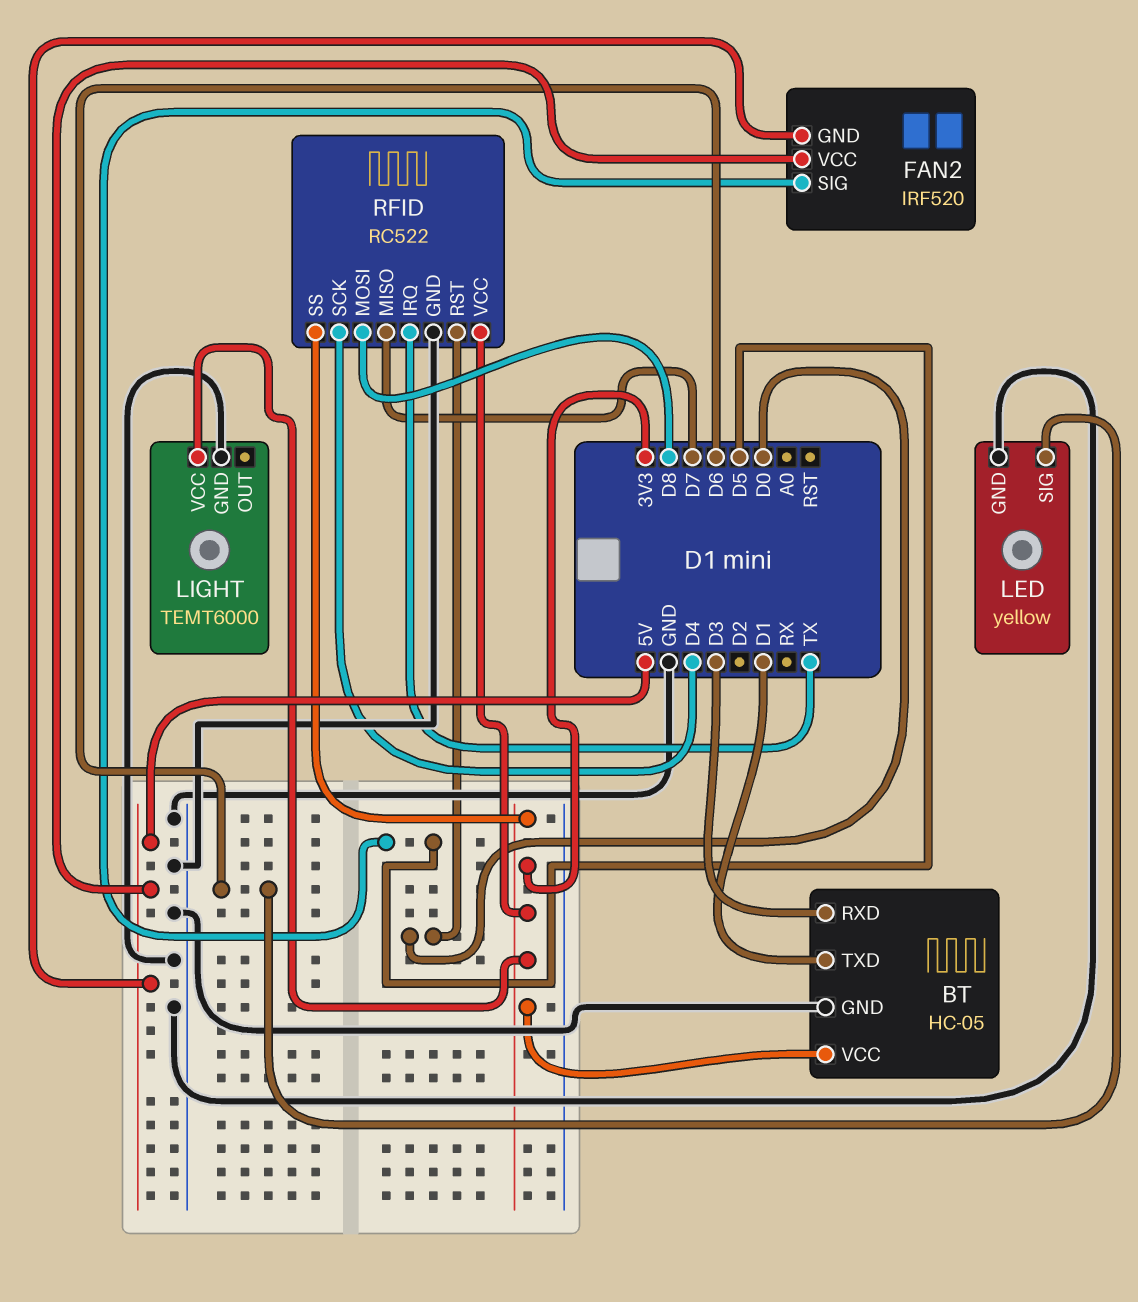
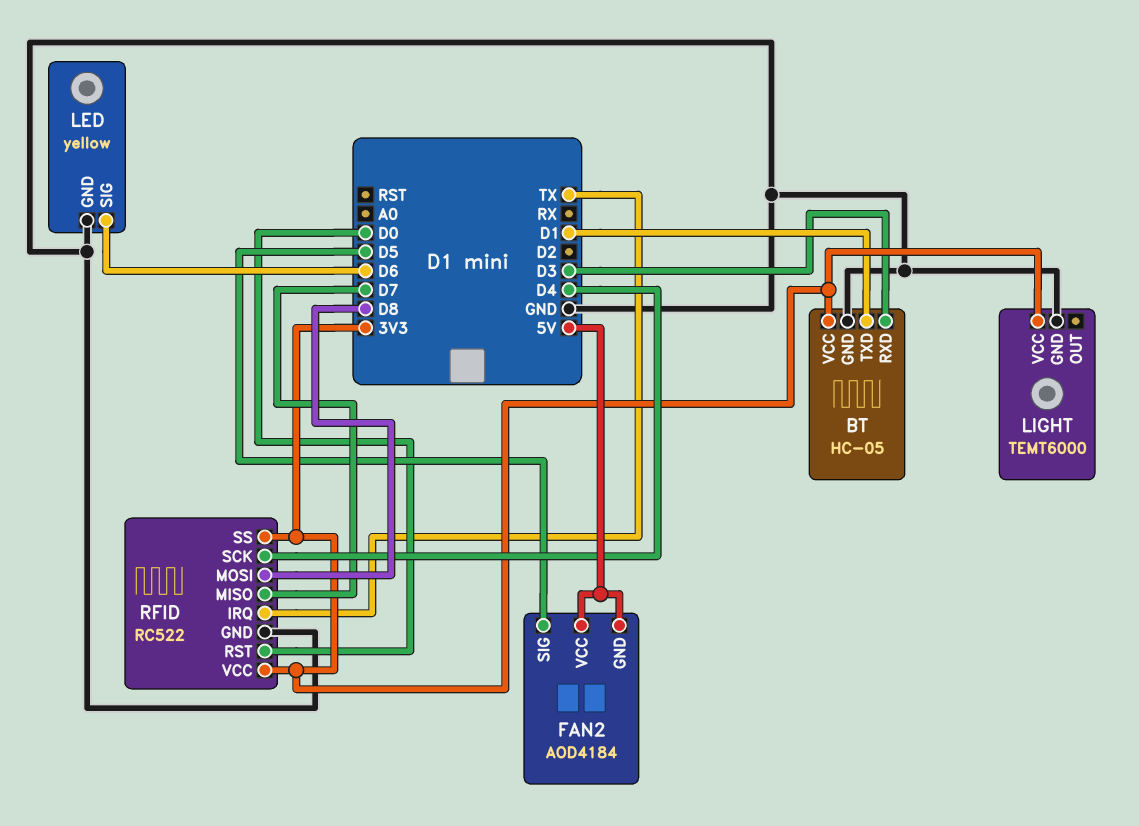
FAN2: IRF520 -> AOD4184

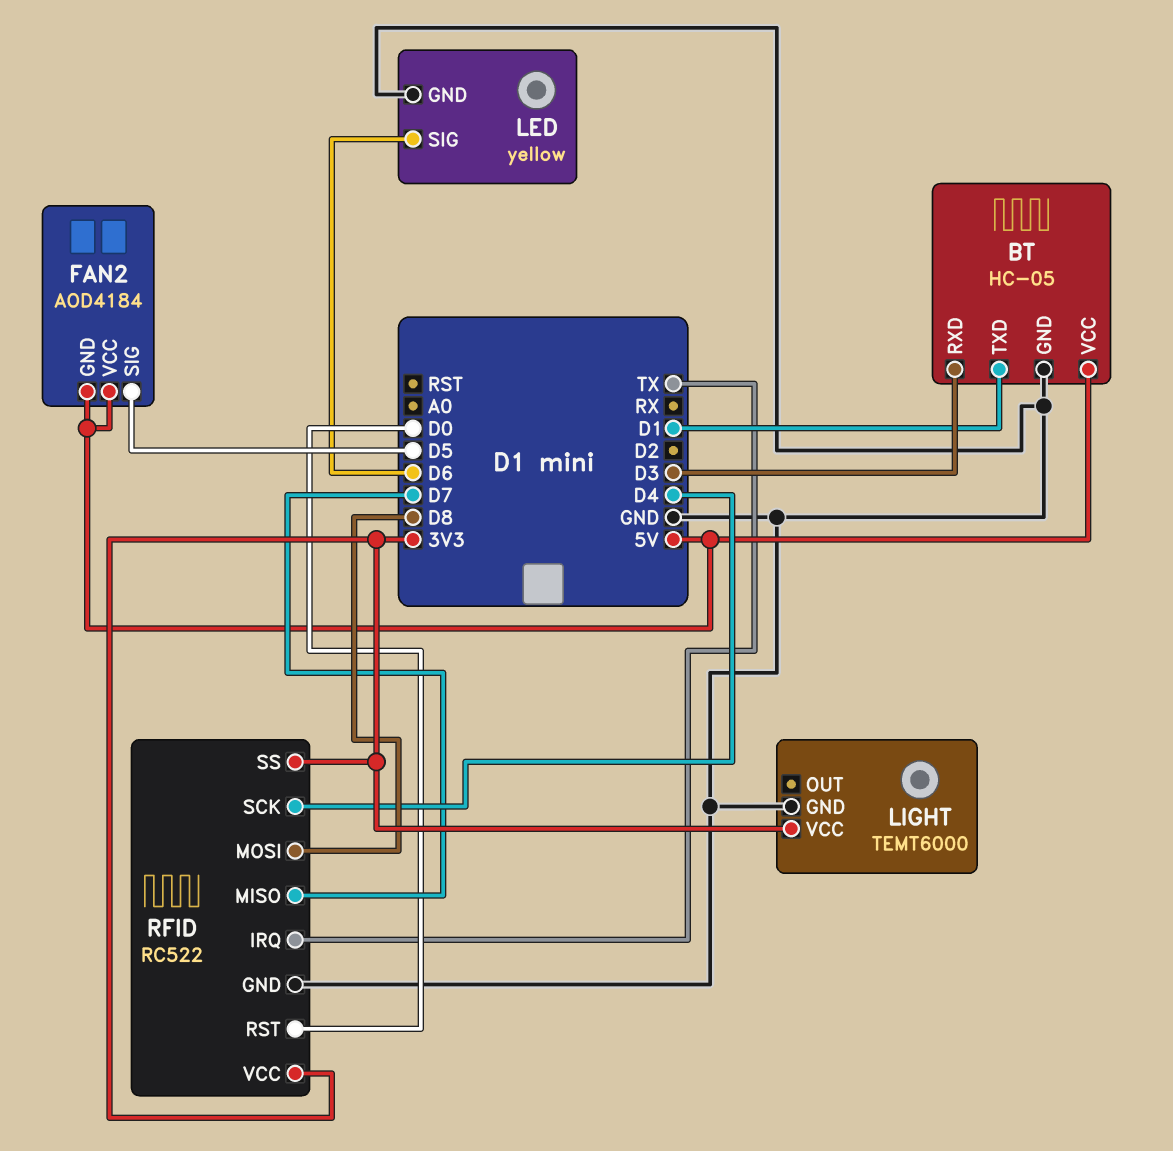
BT pin VCC: 3V3 -> 5V

